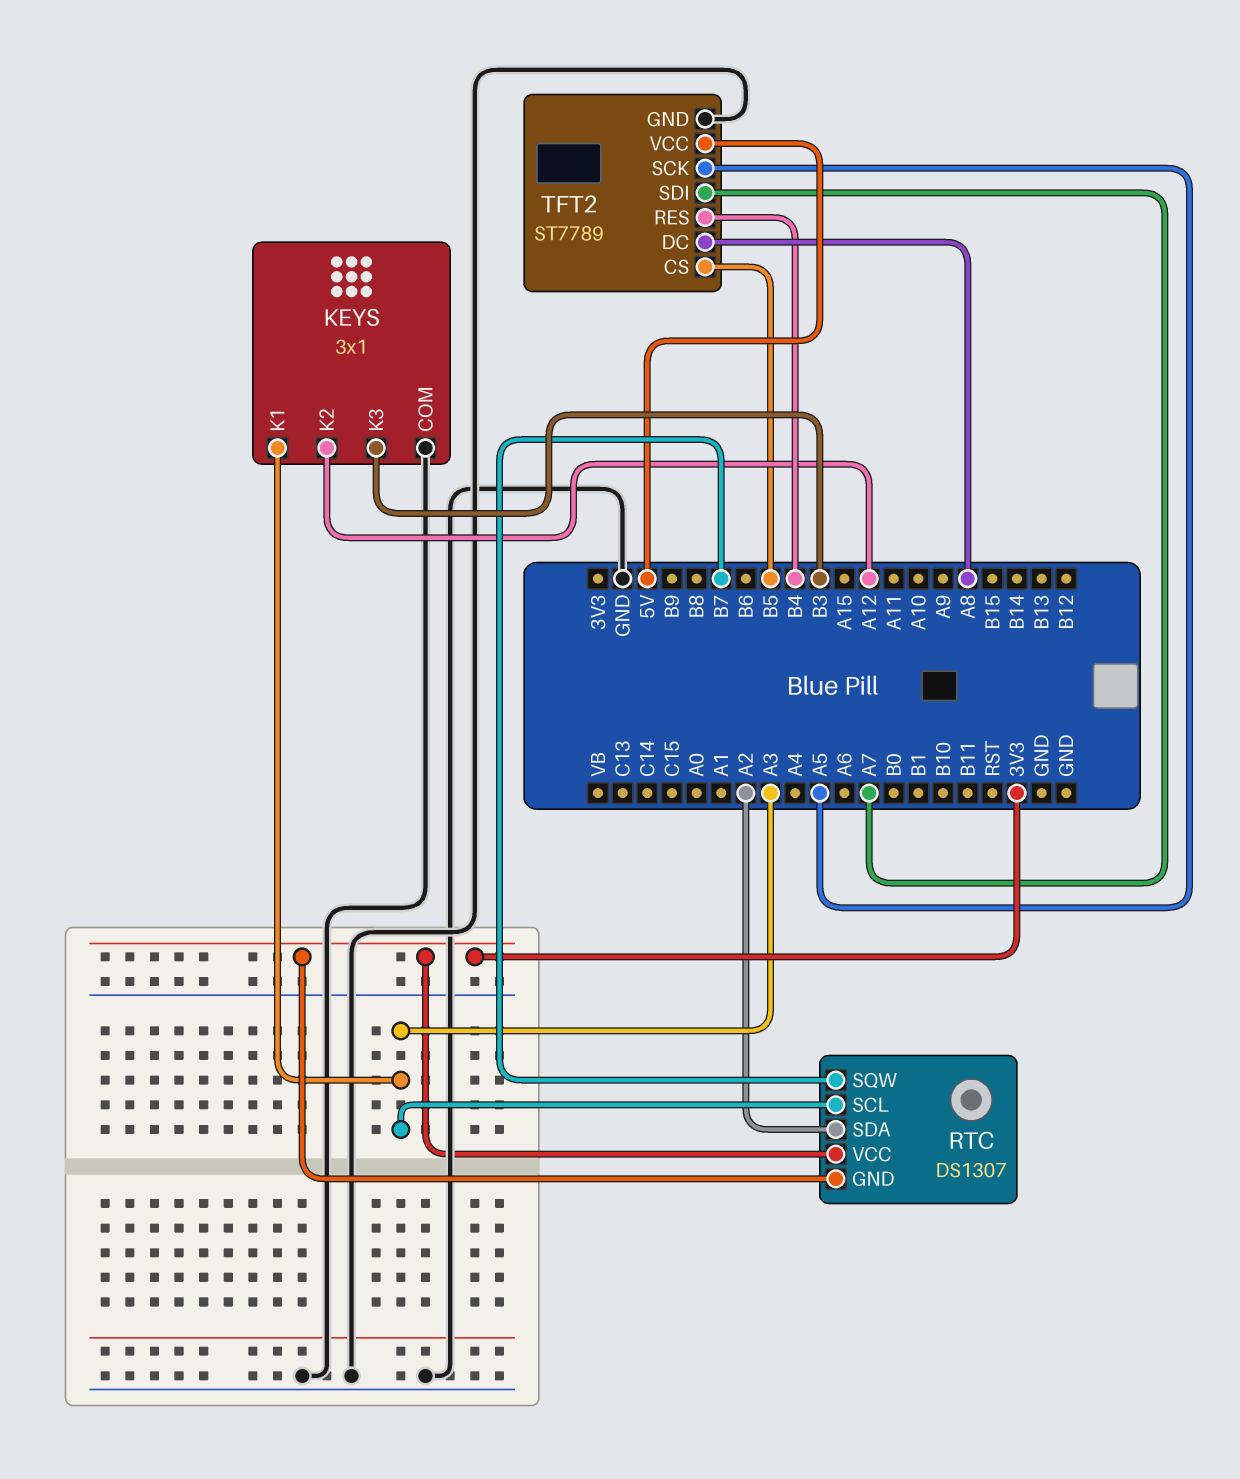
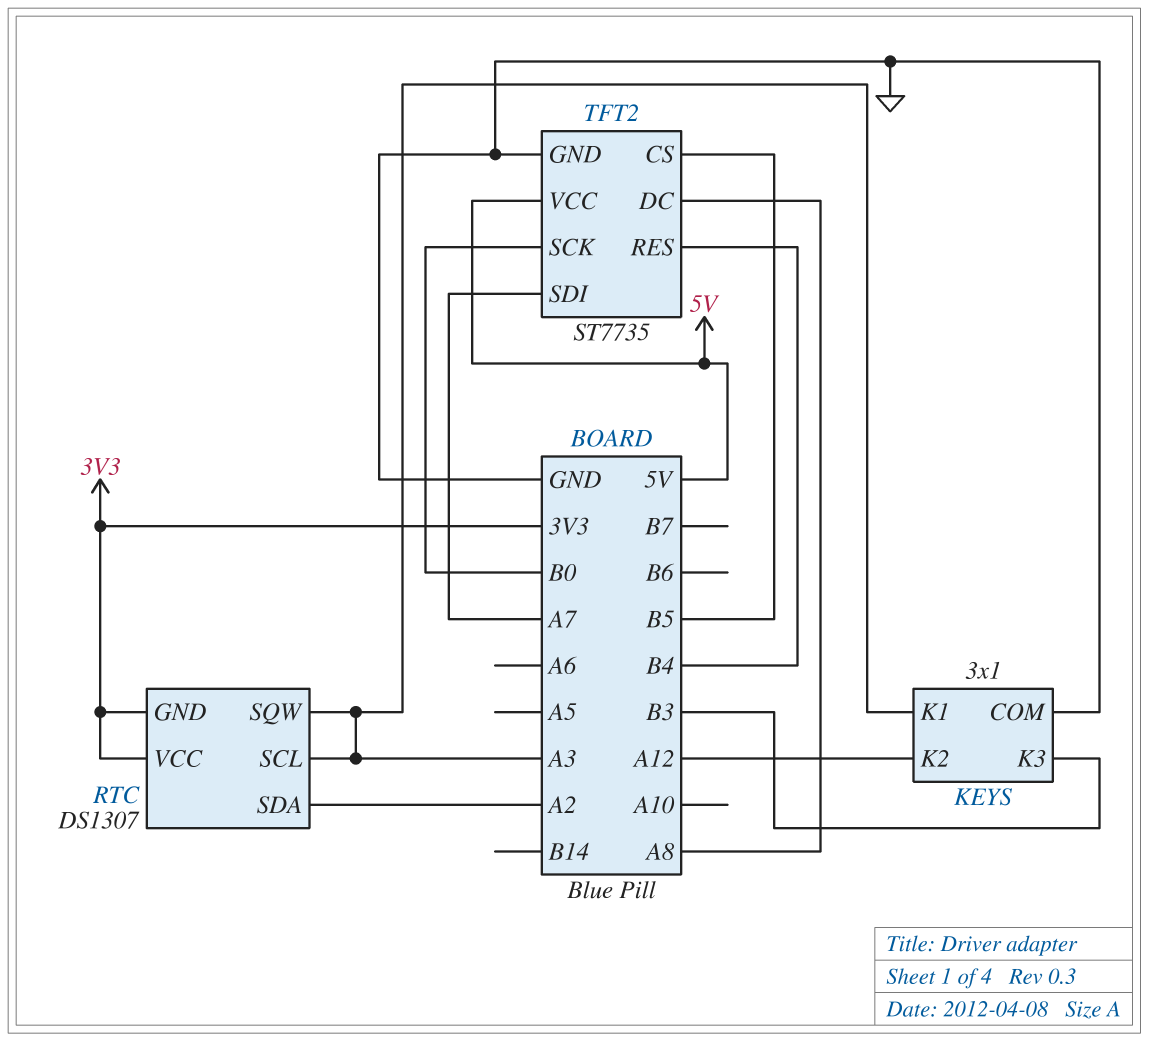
RTC pin SQW: B7 -> A3
TFT2: ST7789 -> ST7735
TFT2 pin SCK: A5 -> B0

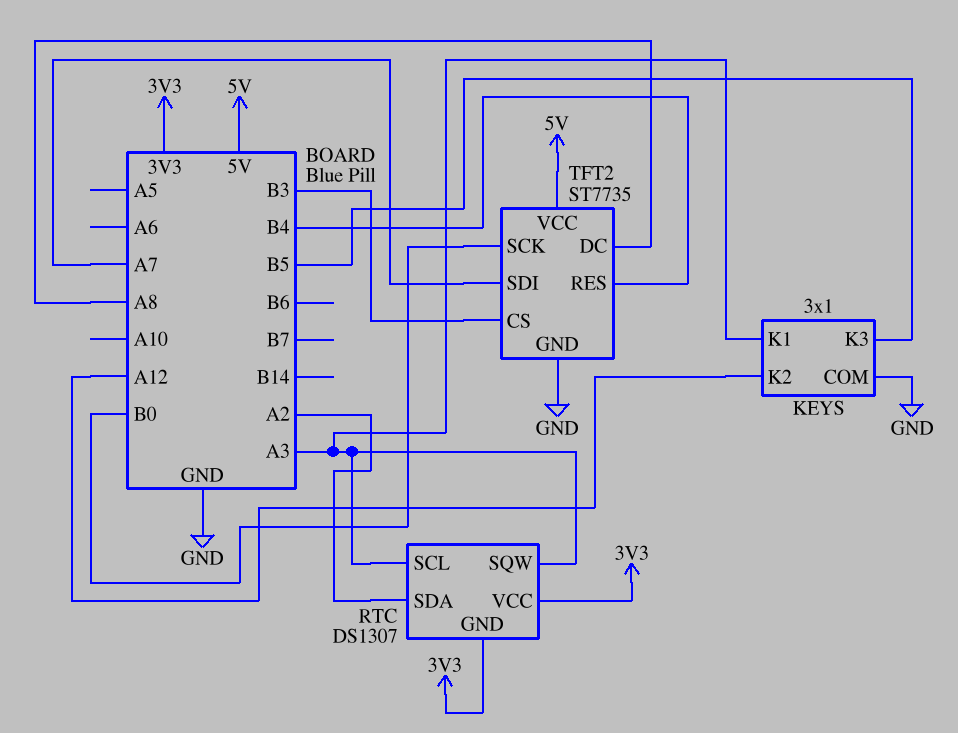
KEYS pin K3: B3 -> B5
TFT2 pin CS: B5 -> B3

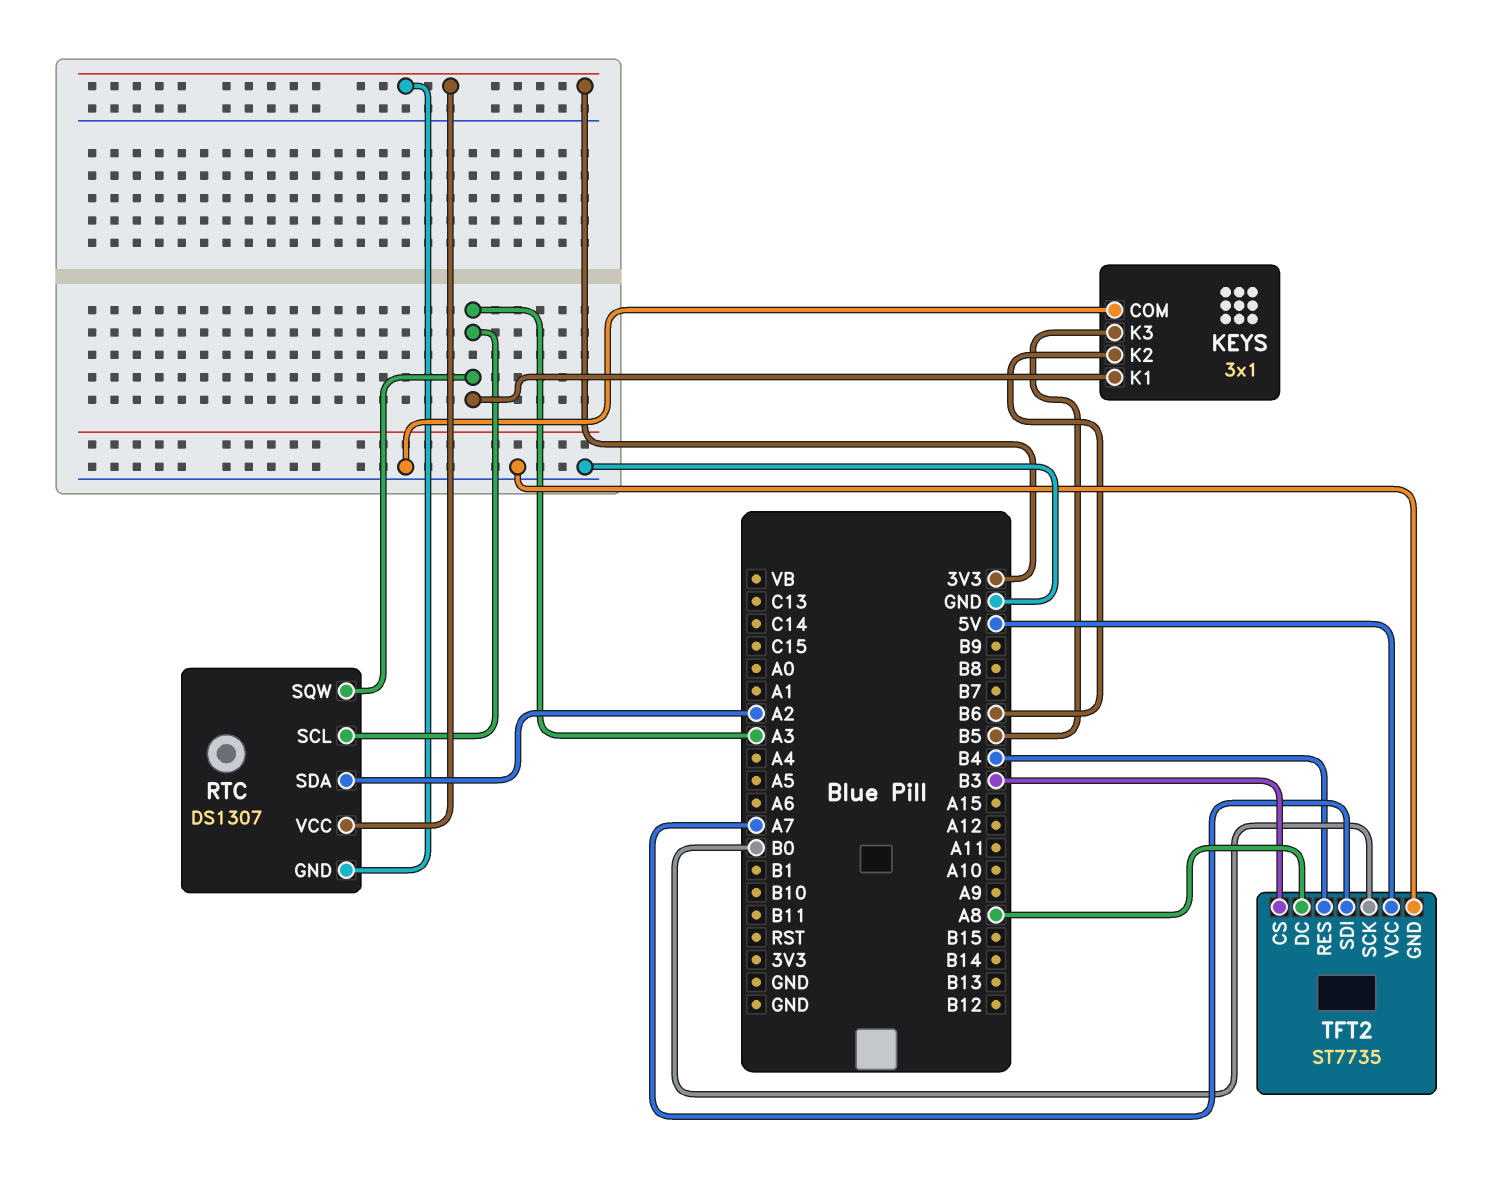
KEYS pin K2: A12 -> B6

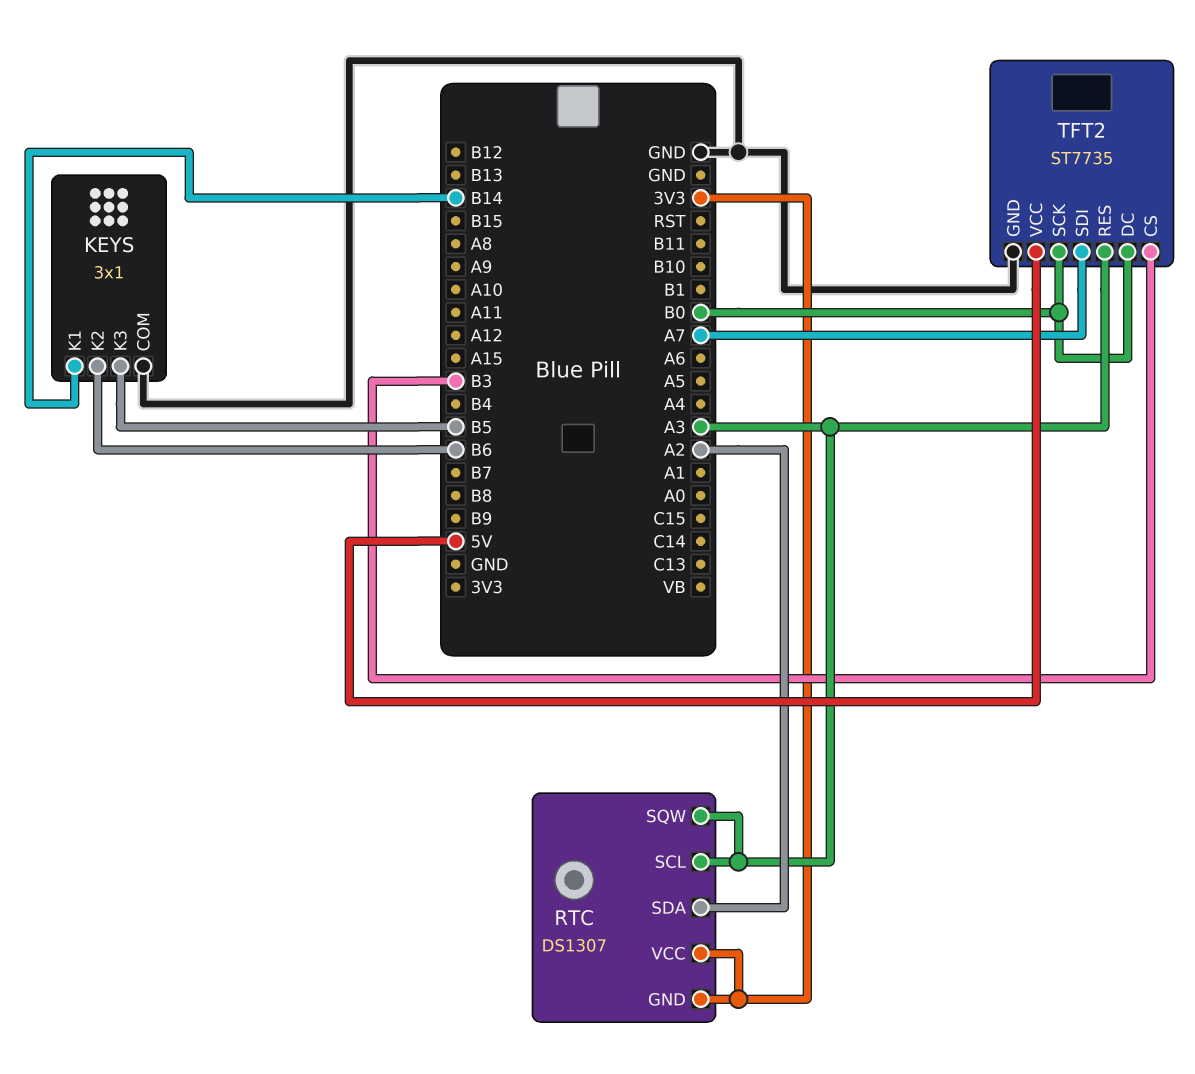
KEYS pin K1: A3 -> B14
TFT2 pin DC: A8 -> B0
TFT2 pin RES: B4 -> A3

